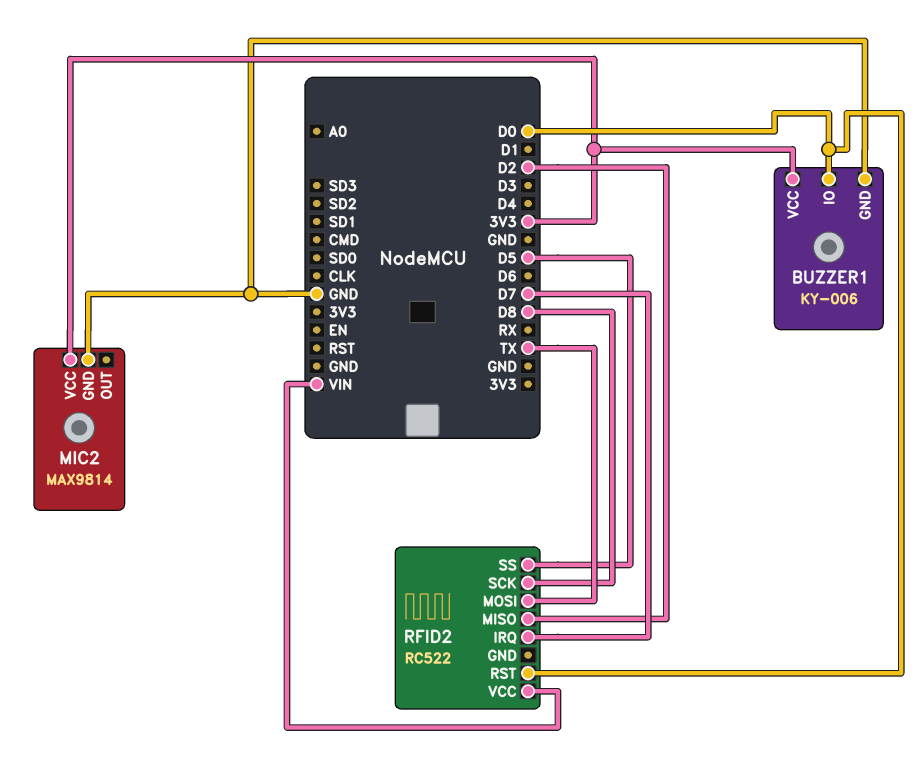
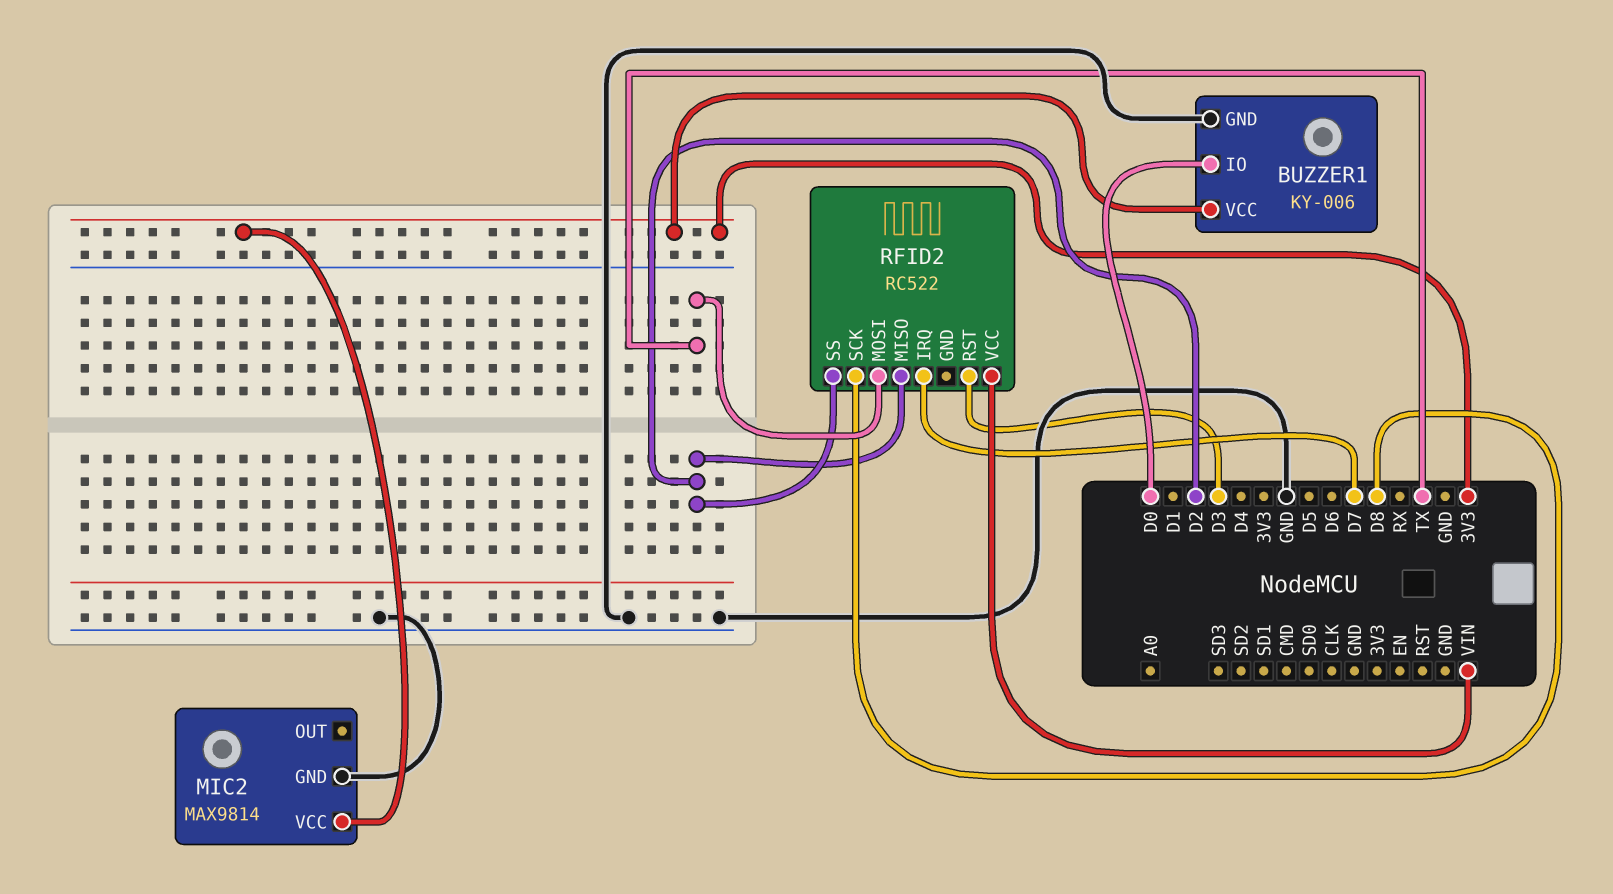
RFID2 pin RST: D0 -> D3
RFID2 pin SS: D5 -> D2

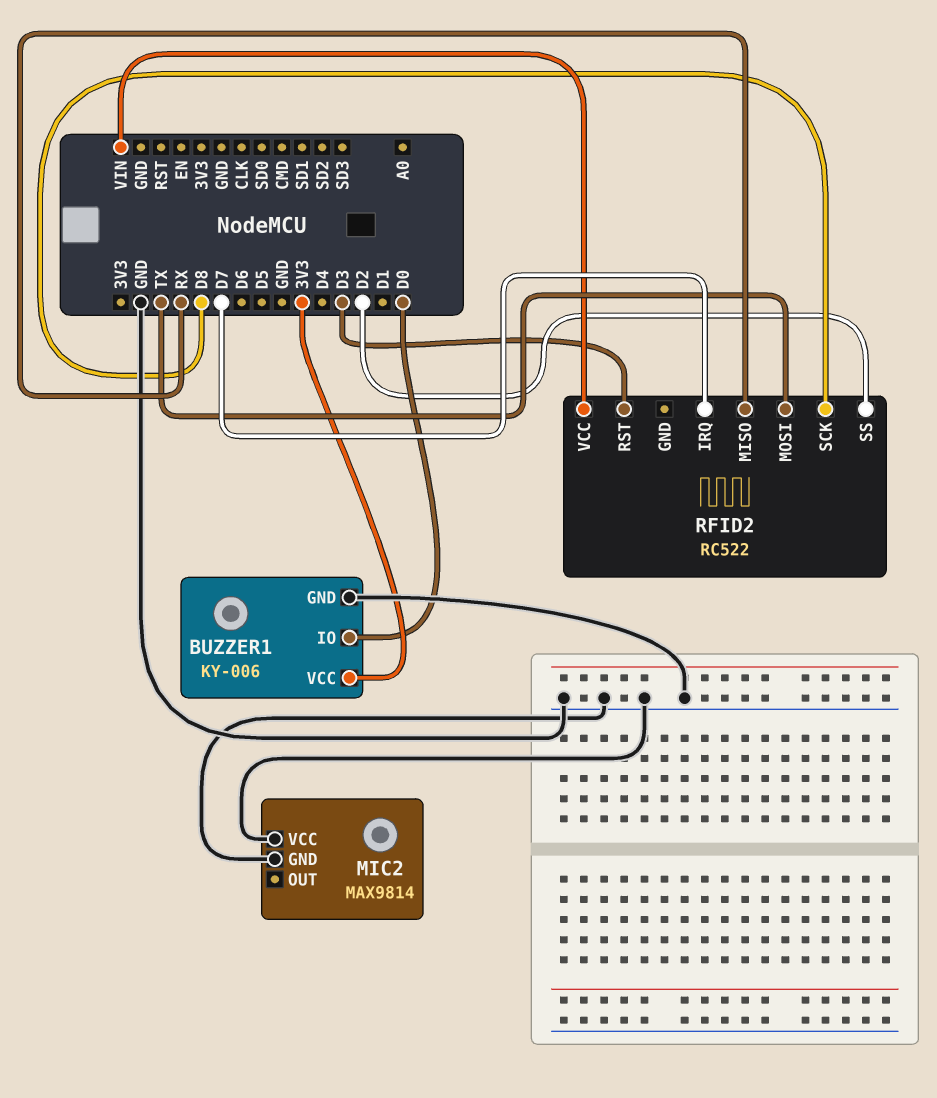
MIC2 pin VCC: 3V3 -> GND
RFID2 pin MISO: D2 -> RX

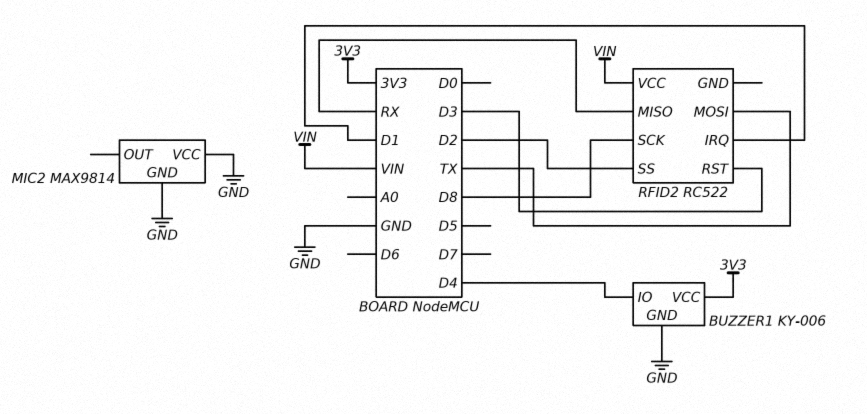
BUZZER1 pin IO: D0 -> D4
RFID2 pin IRQ: D7 -> D1

